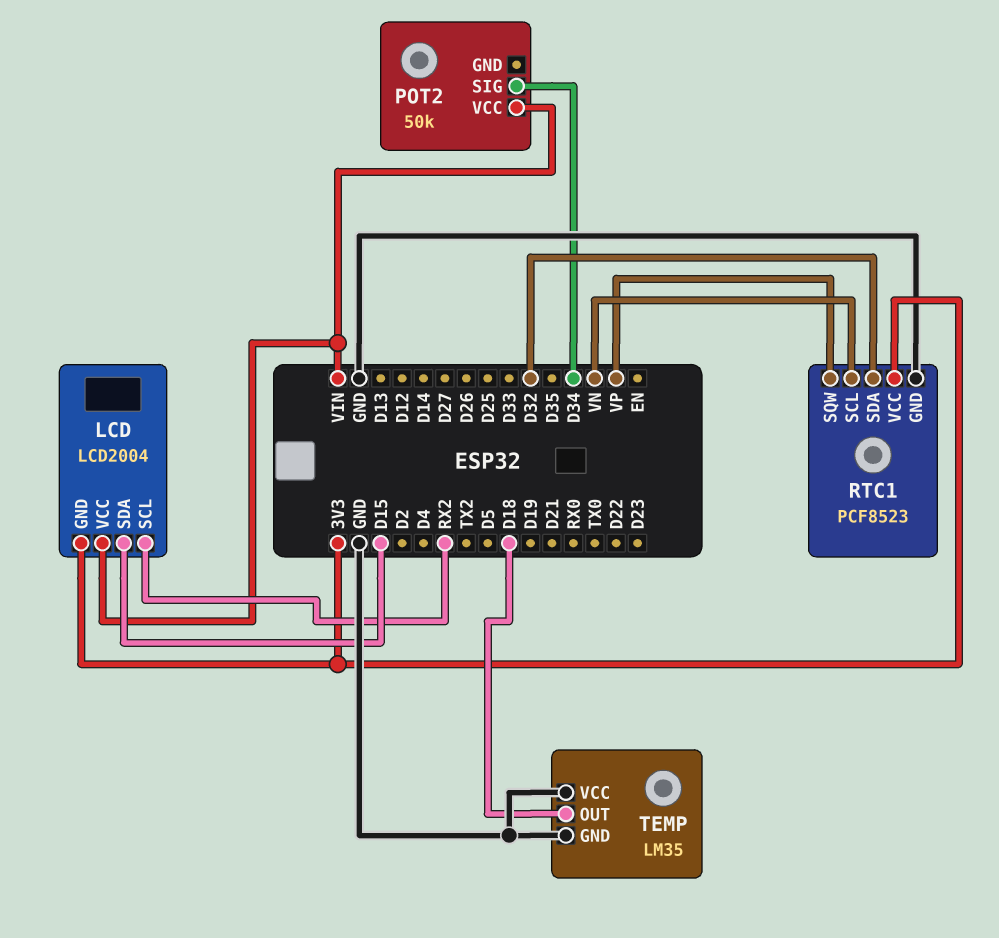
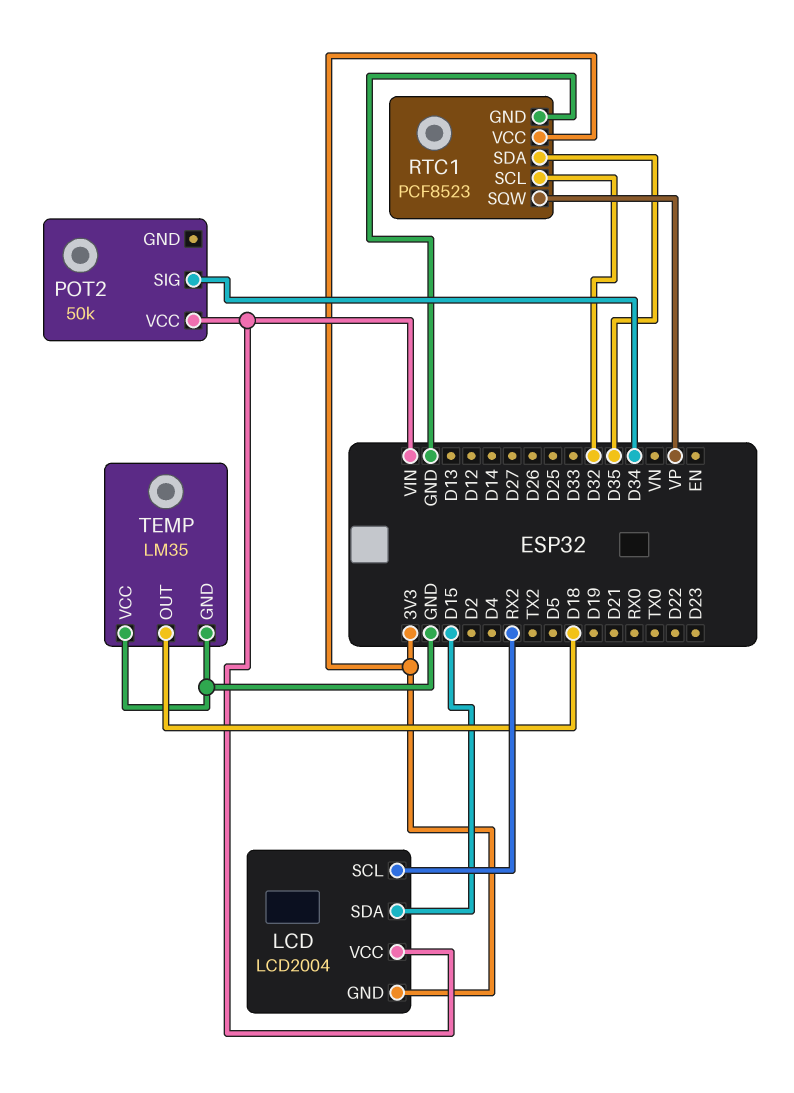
RTC1 pin SCL: VN -> D32
RTC1 pin SDA: D32 -> D35

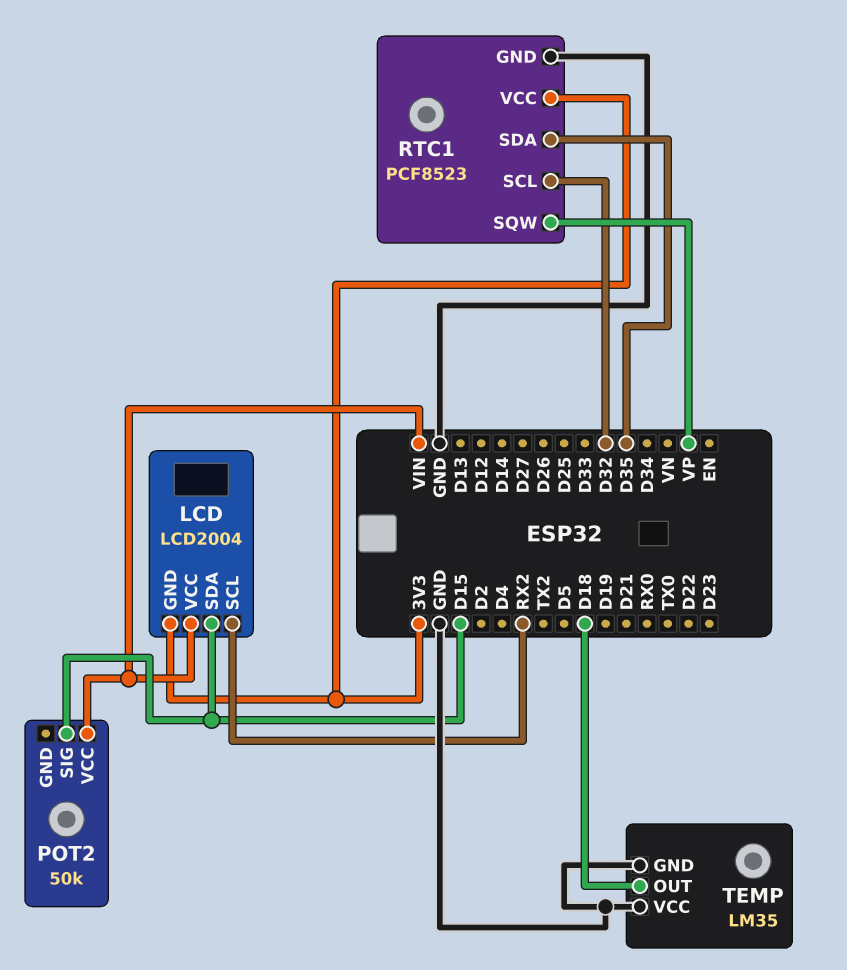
POT2 pin SIG: D34 -> D15

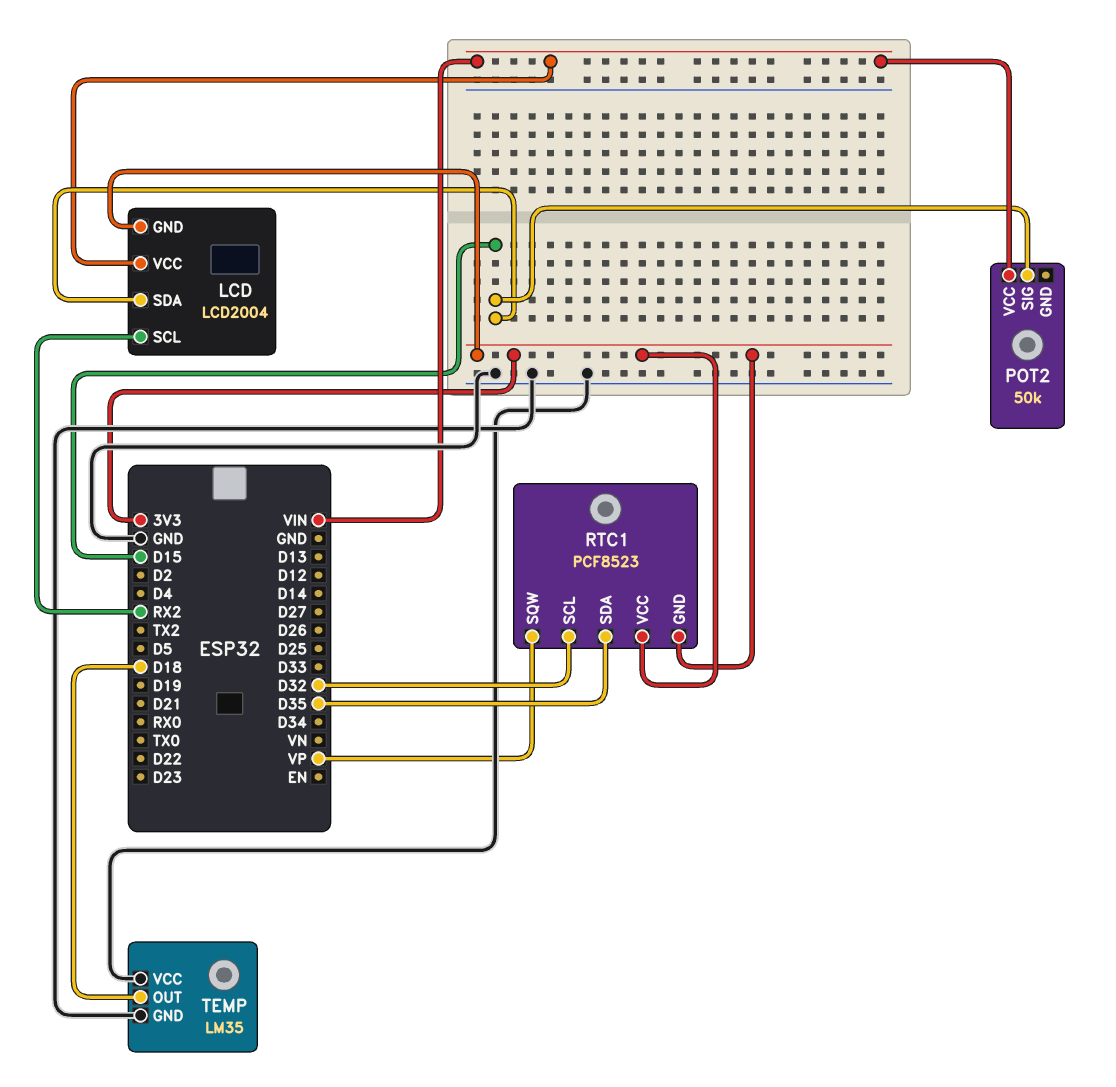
RTC1 pin GND: GND -> 3V3

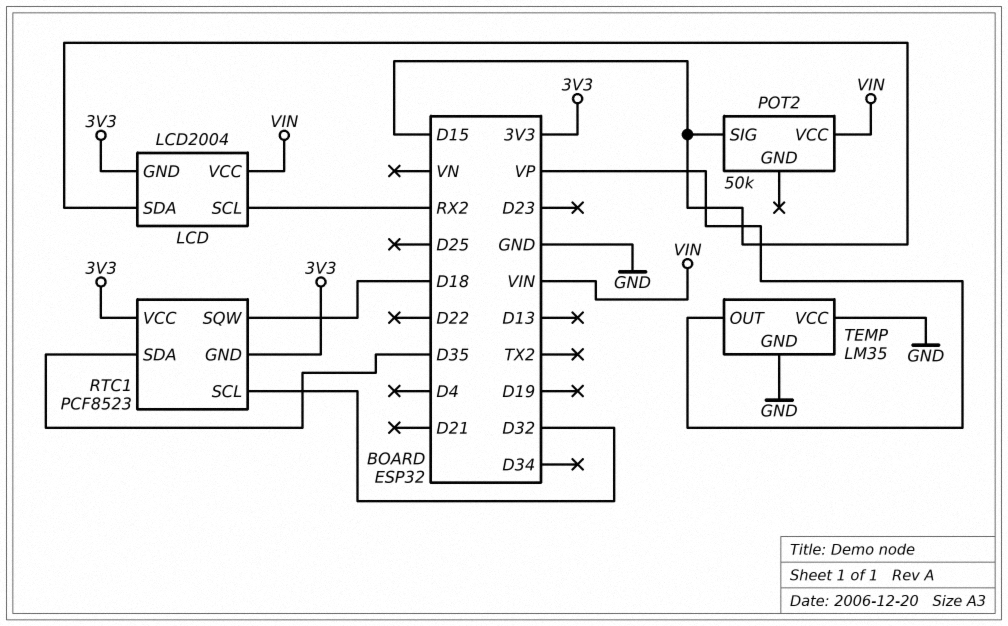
RTC1 pin SQW: VP -> D18
TEMP pin OUT: D18 -> VP

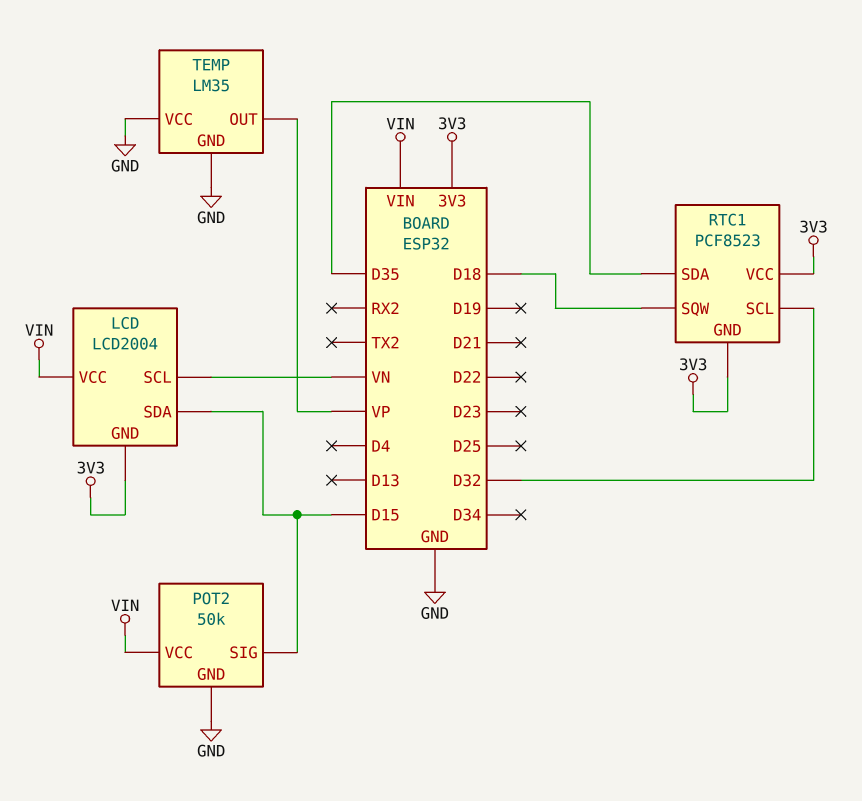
LCD pin SCL: RX2 -> VN
POT2 pin GND: none -> GND

